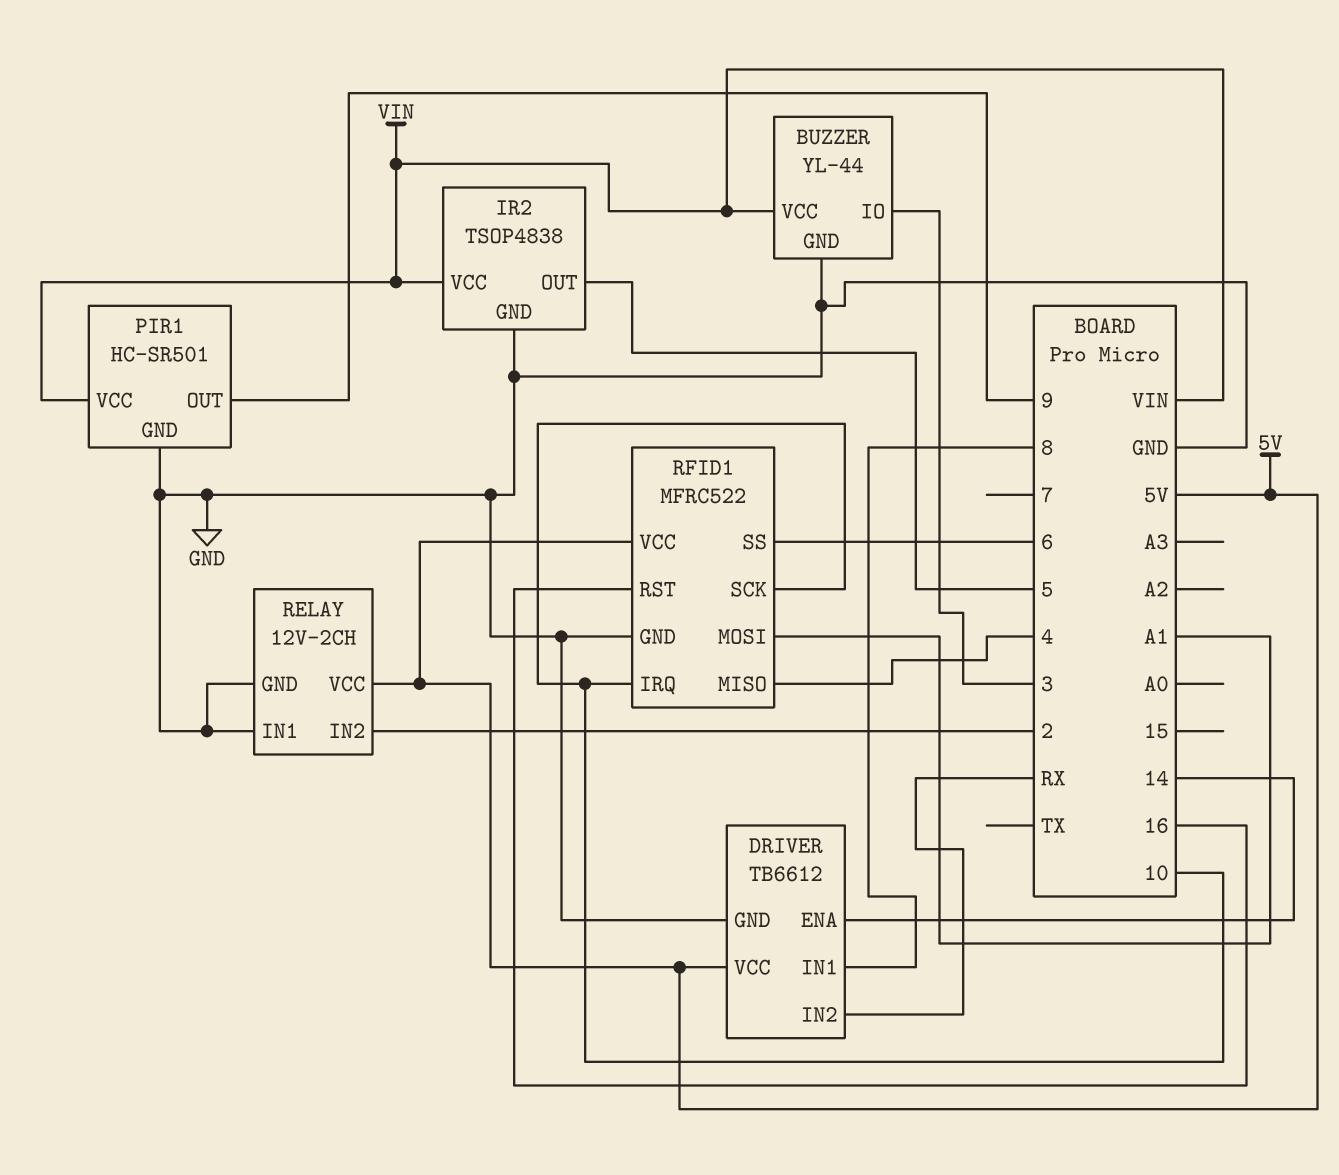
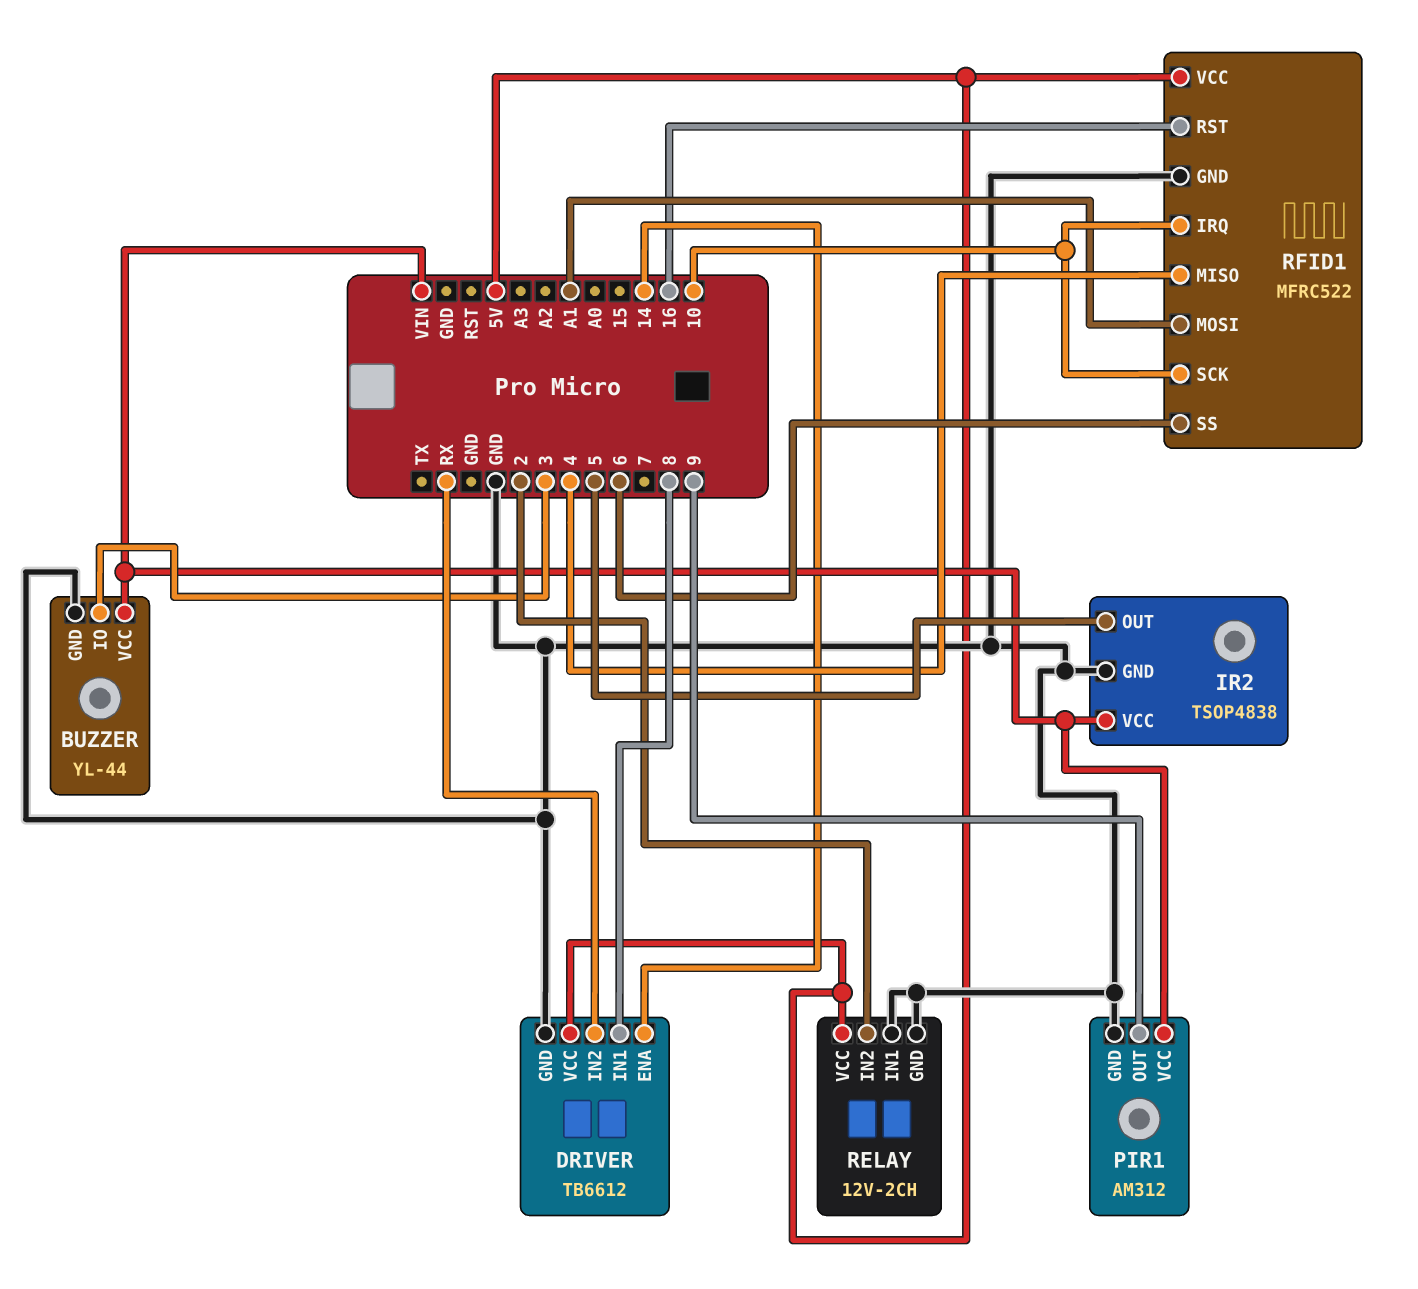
PIR1: HC-SR501 -> AM312

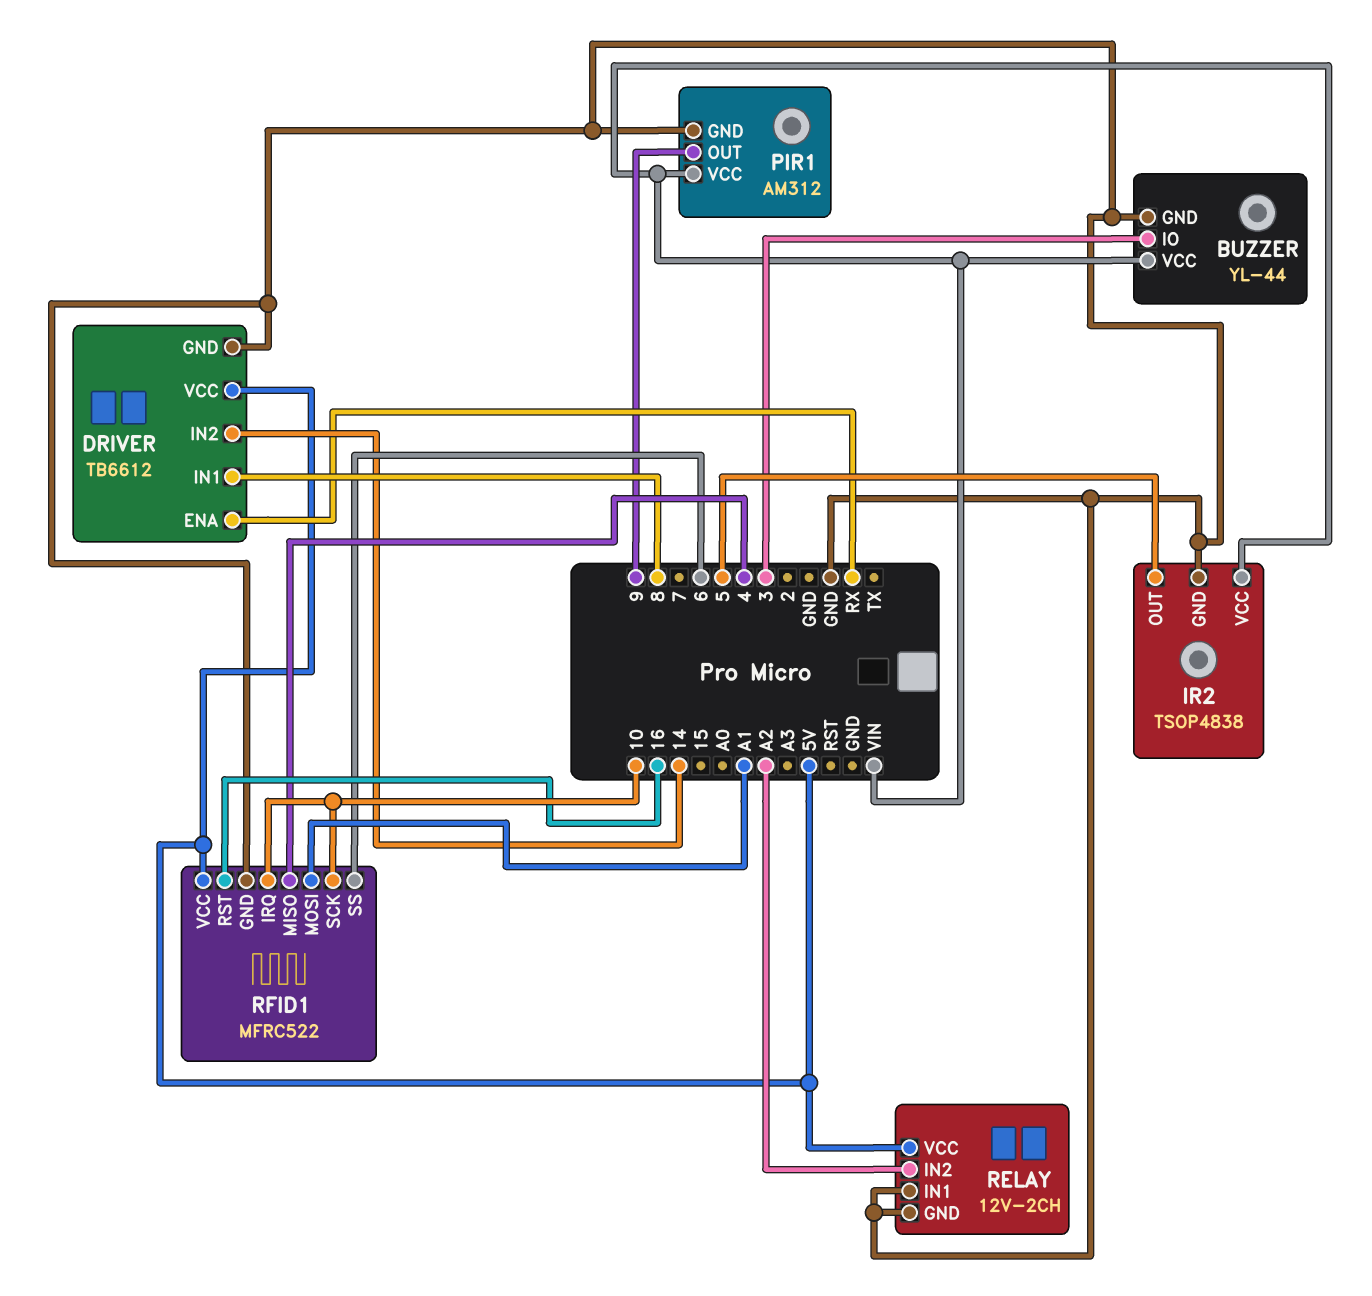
DRIVER pin ENA: 14 -> RX
DRIVER pin IN2: RX -> 14
RELAY pin IN2: 2 -> A2

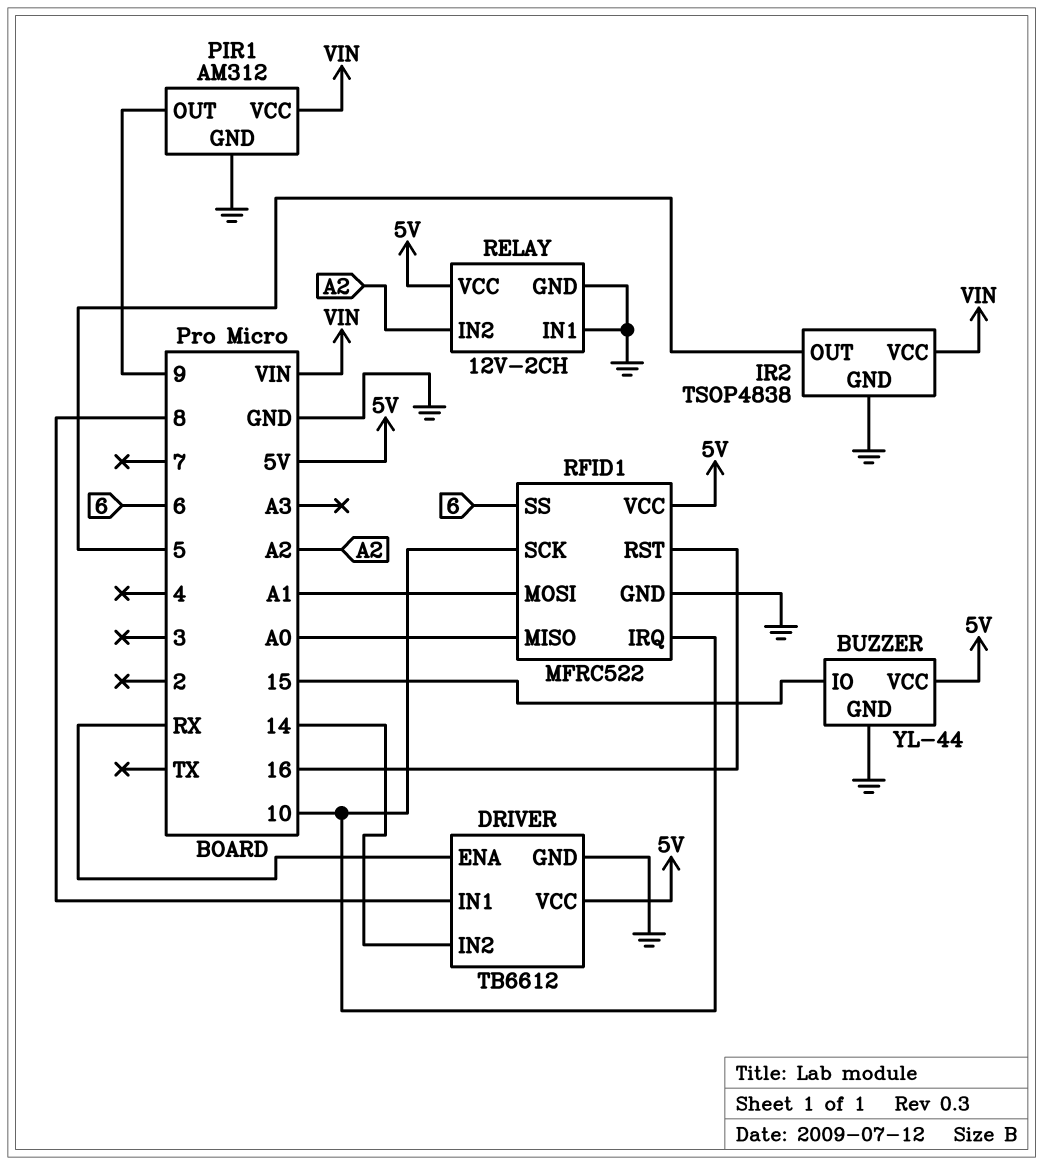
BUZZER pin IO: 3 -> 15
BUZZER pin VCC: VIN -> 5V
RFID1 pin MISO: 4 -> A0

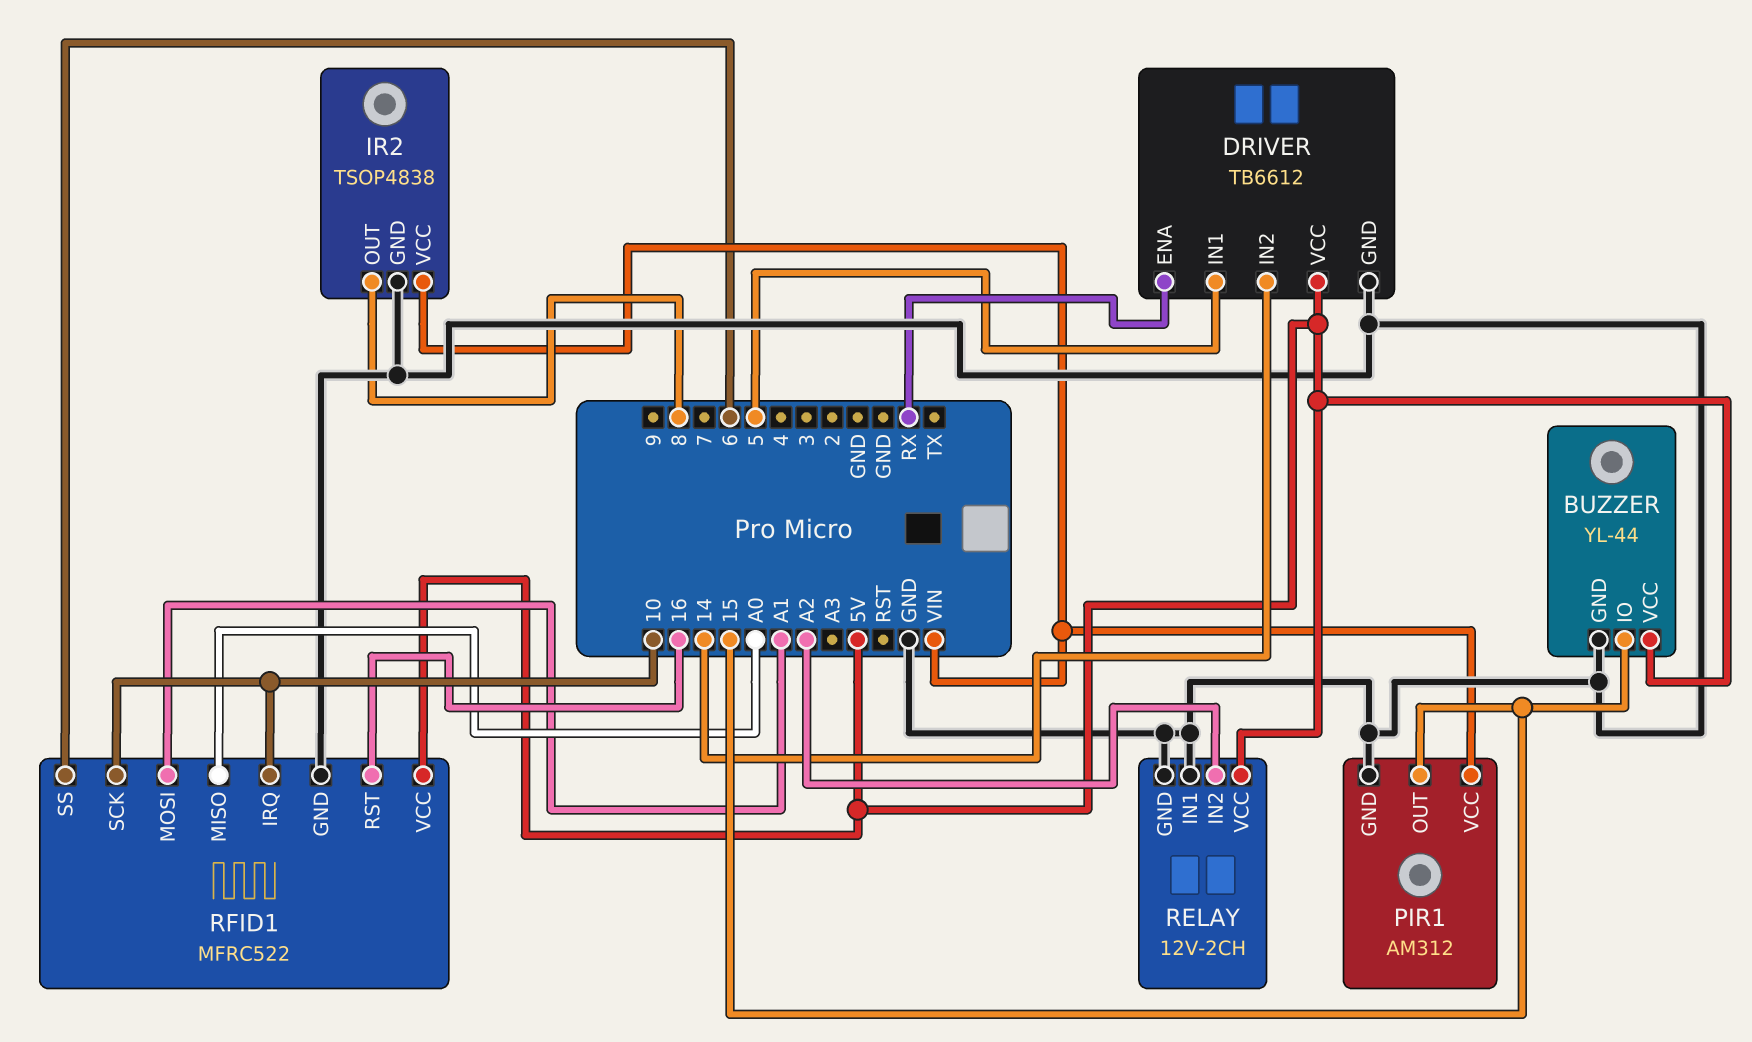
DRIVER pin IN1: 8 -> 5
IR2 pin OUT: 5 -> 8
PIR1 pin OUT: 9 -> 15

